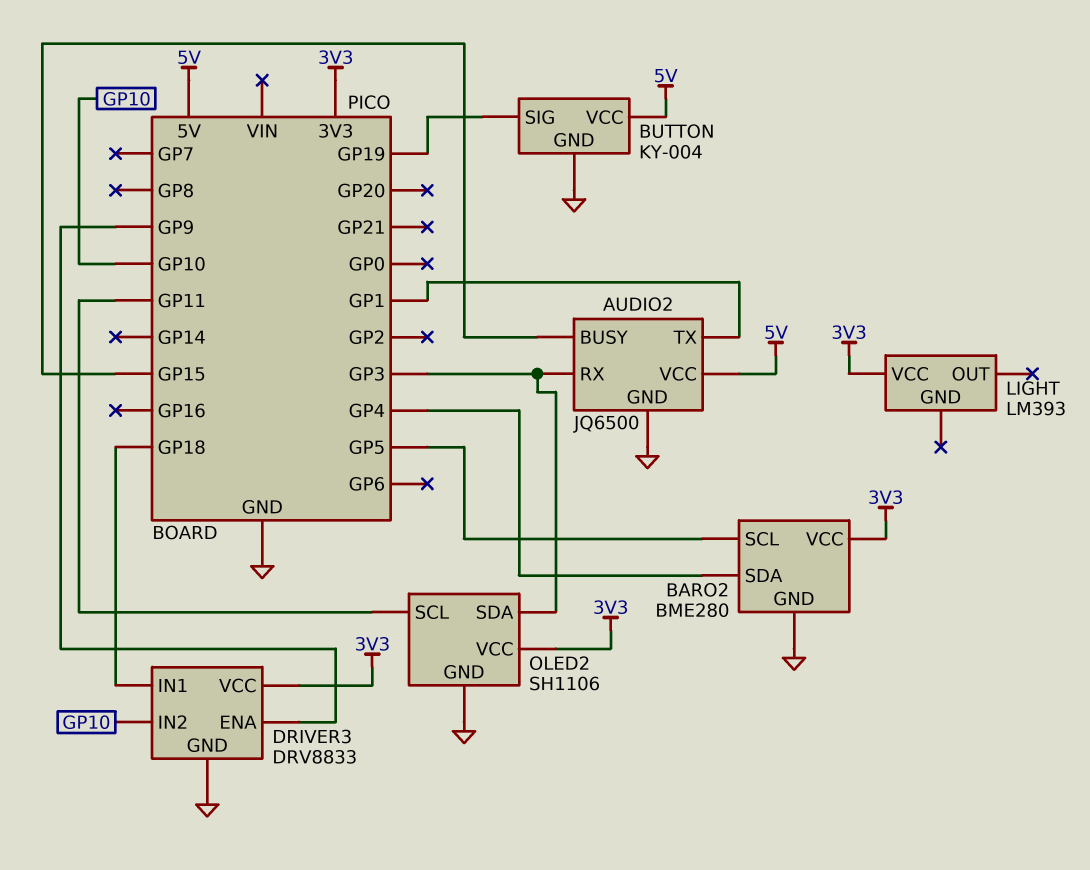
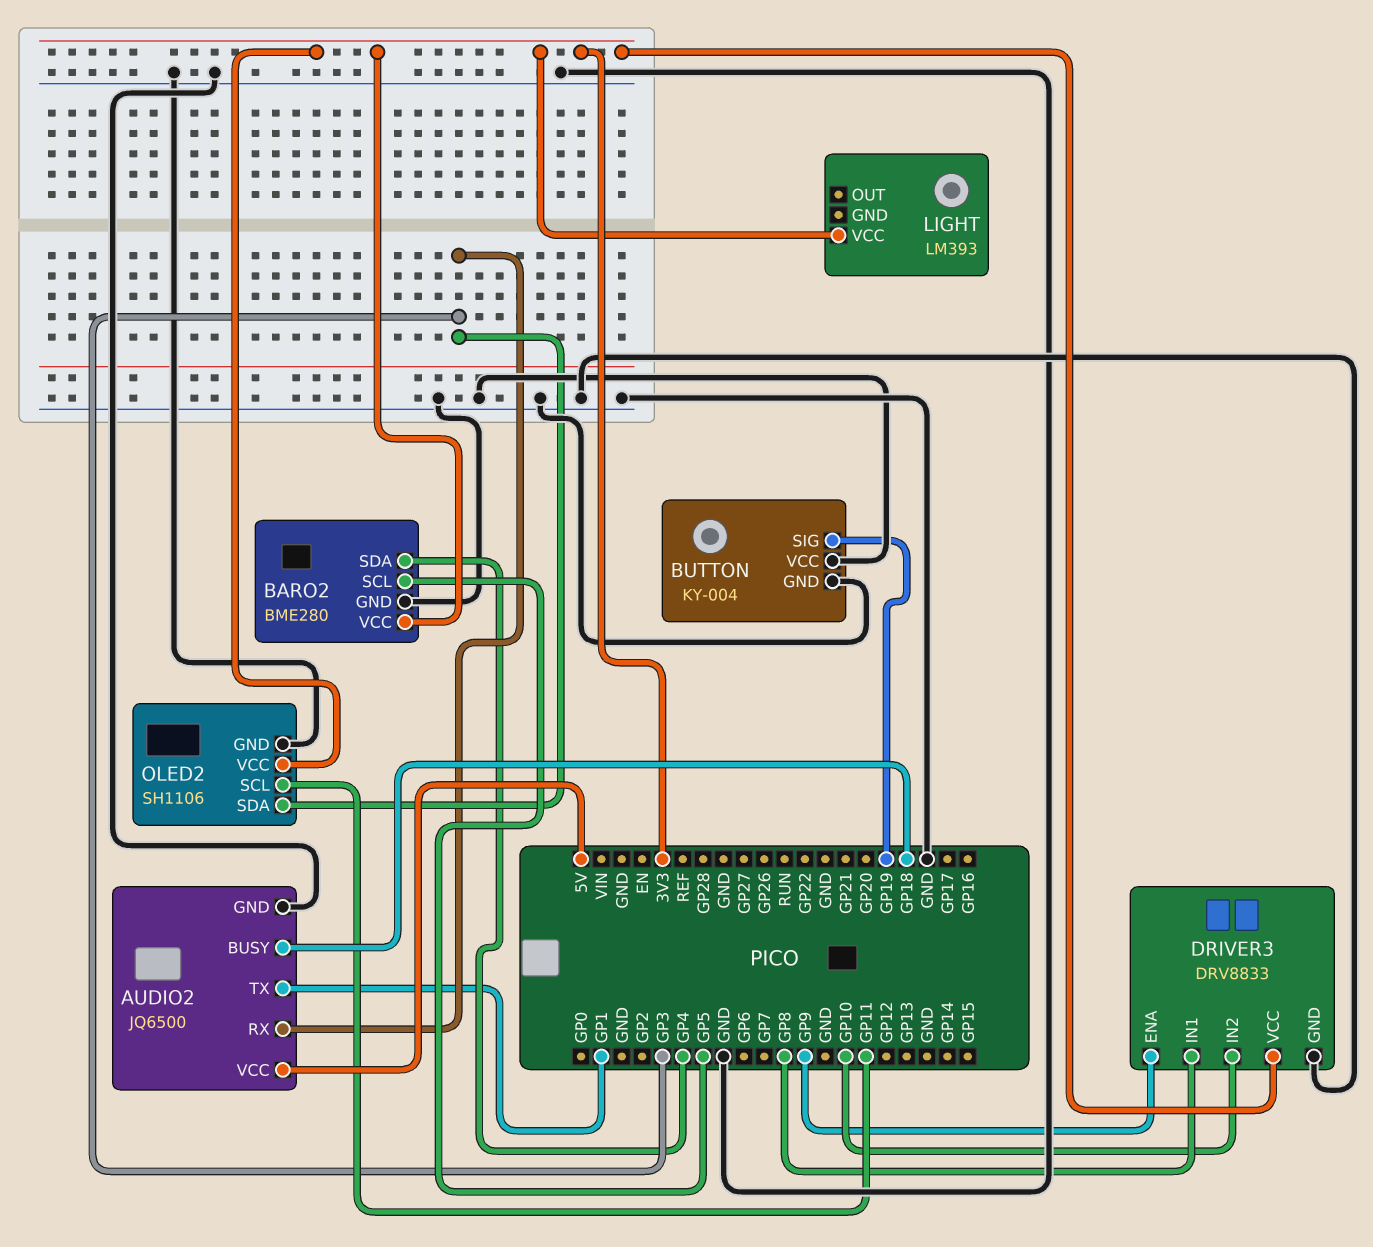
AUDIO2 pin BUSY: GP15 -> GP18
BUTTON pin VCC: 5V -> GND
DRIVER3 pin IN1: GP18 -> GP8

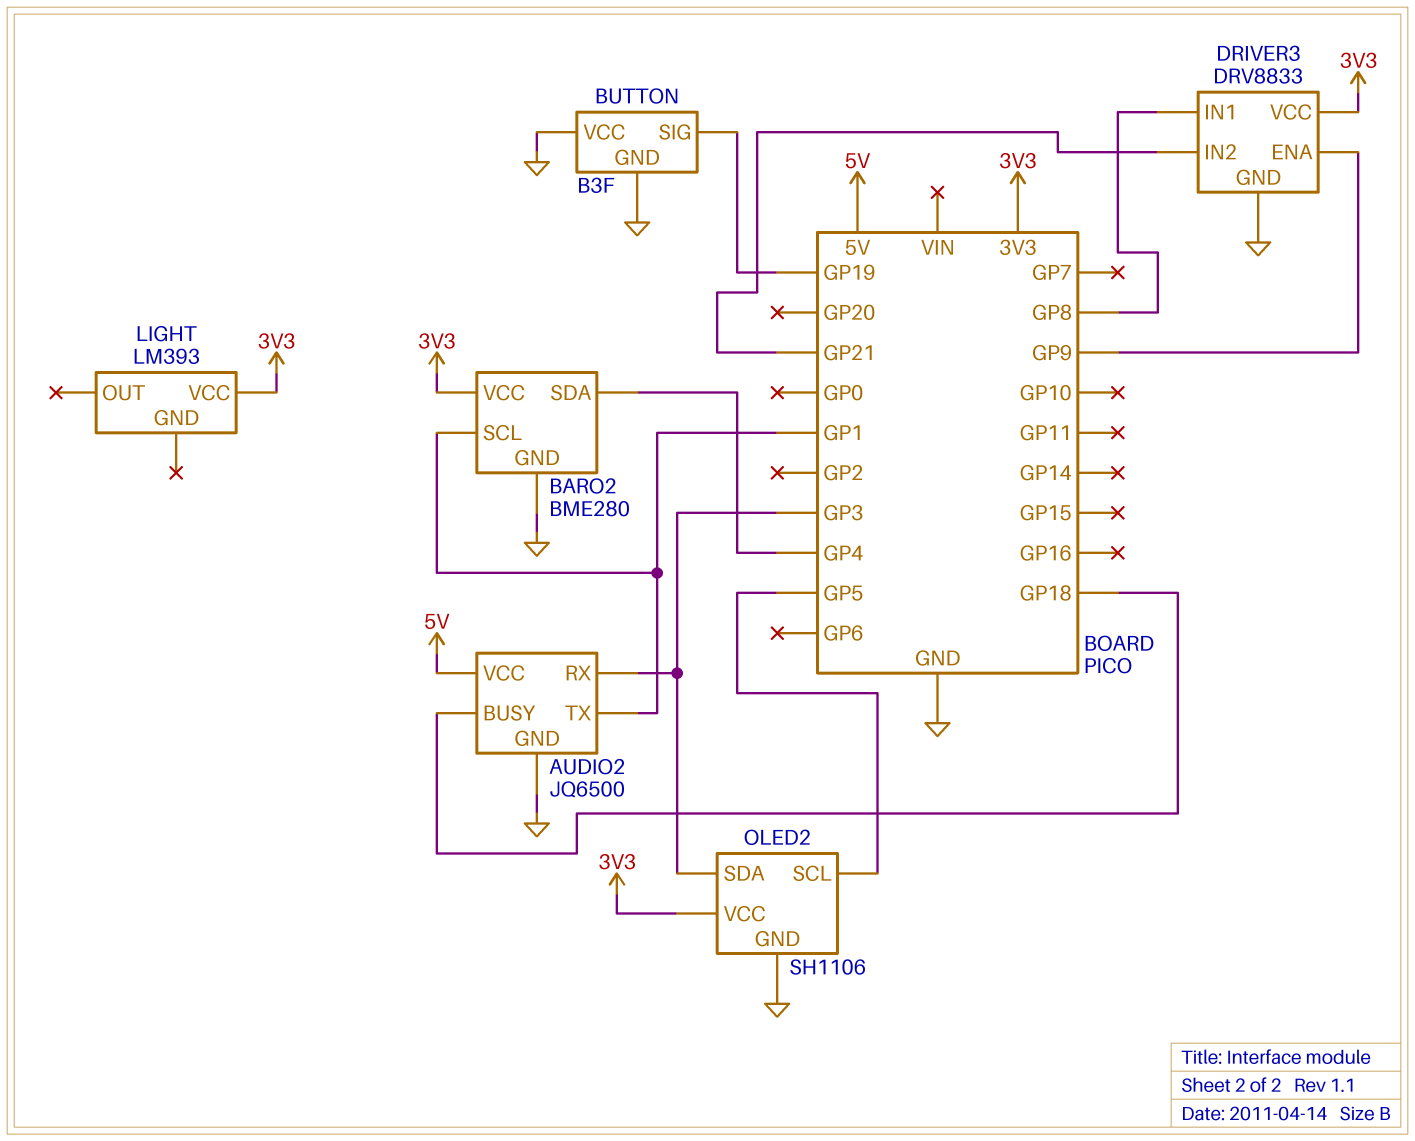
BARO2 pin SCL: GP5 -> GP1
BUTTON: KY-004 -> B3F
DRIVER3 pin IN2: GP10 -> GP21
OLED2 pin SCL: GP11 -> GP5

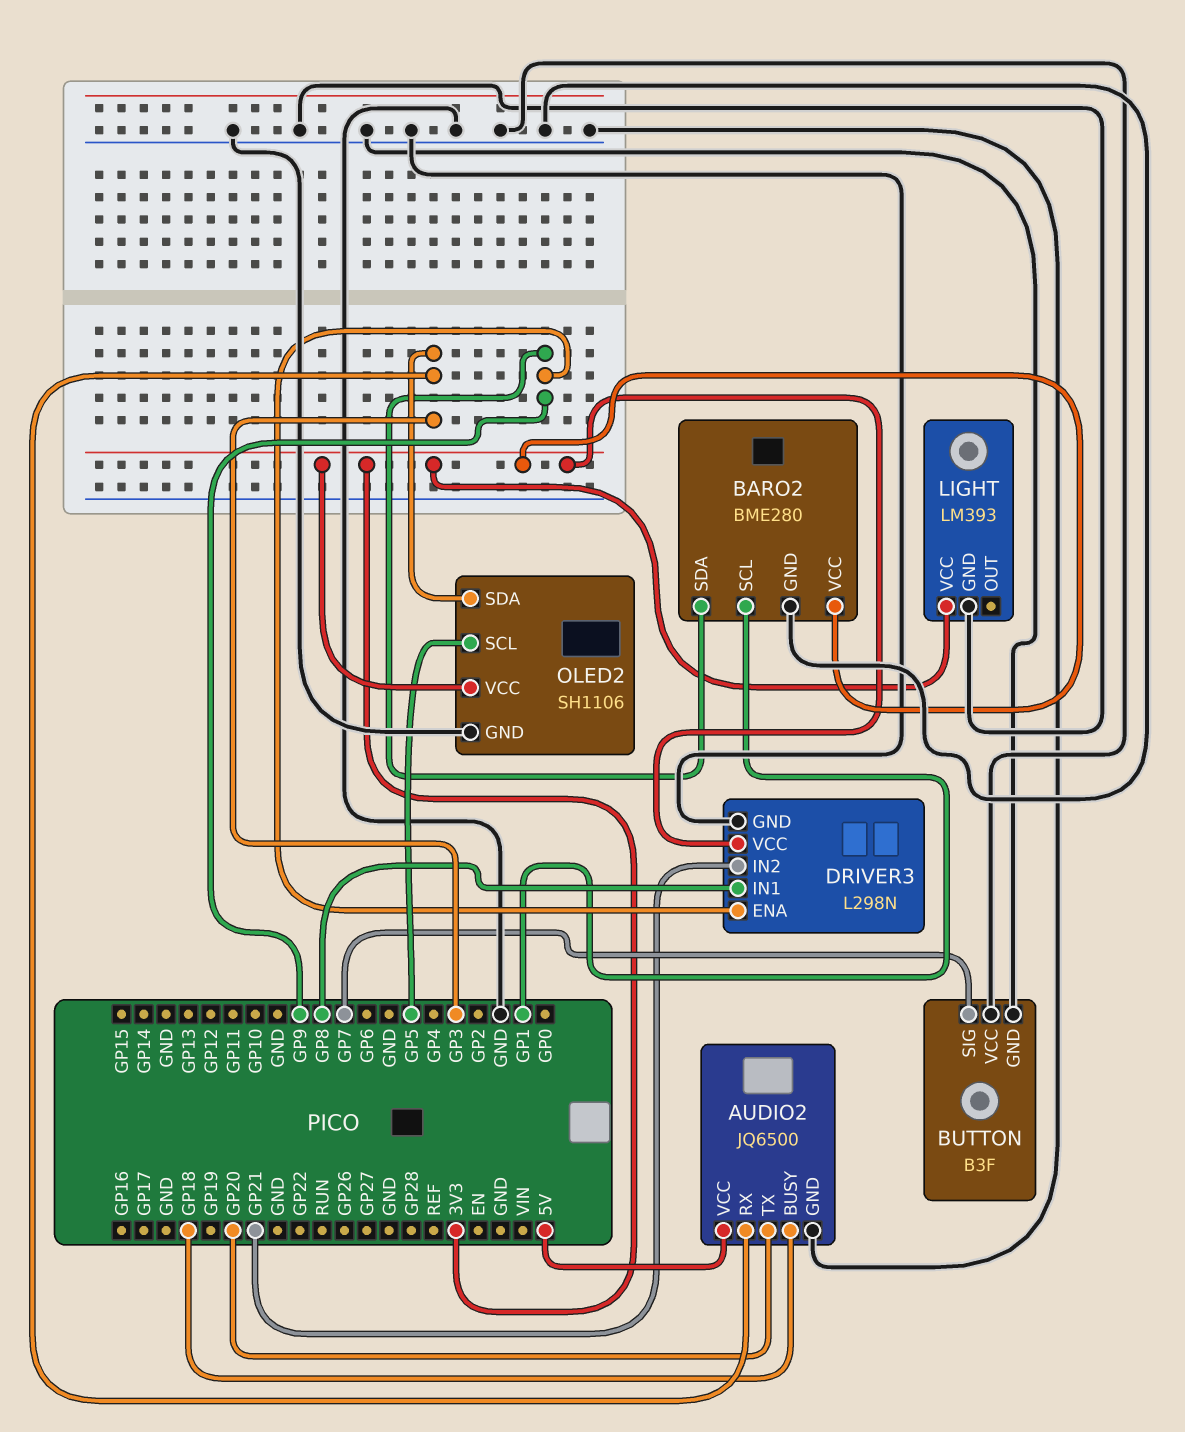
AUDIO2 pin TX: GP1 -> GP20
BARO2 pin SDA: GP4 -> GP9
BUTTON pin SIG: GP19 -> GP7
DRIVER3: DRV8833 -> L298N
LIGHT pin GND: none -> GND

